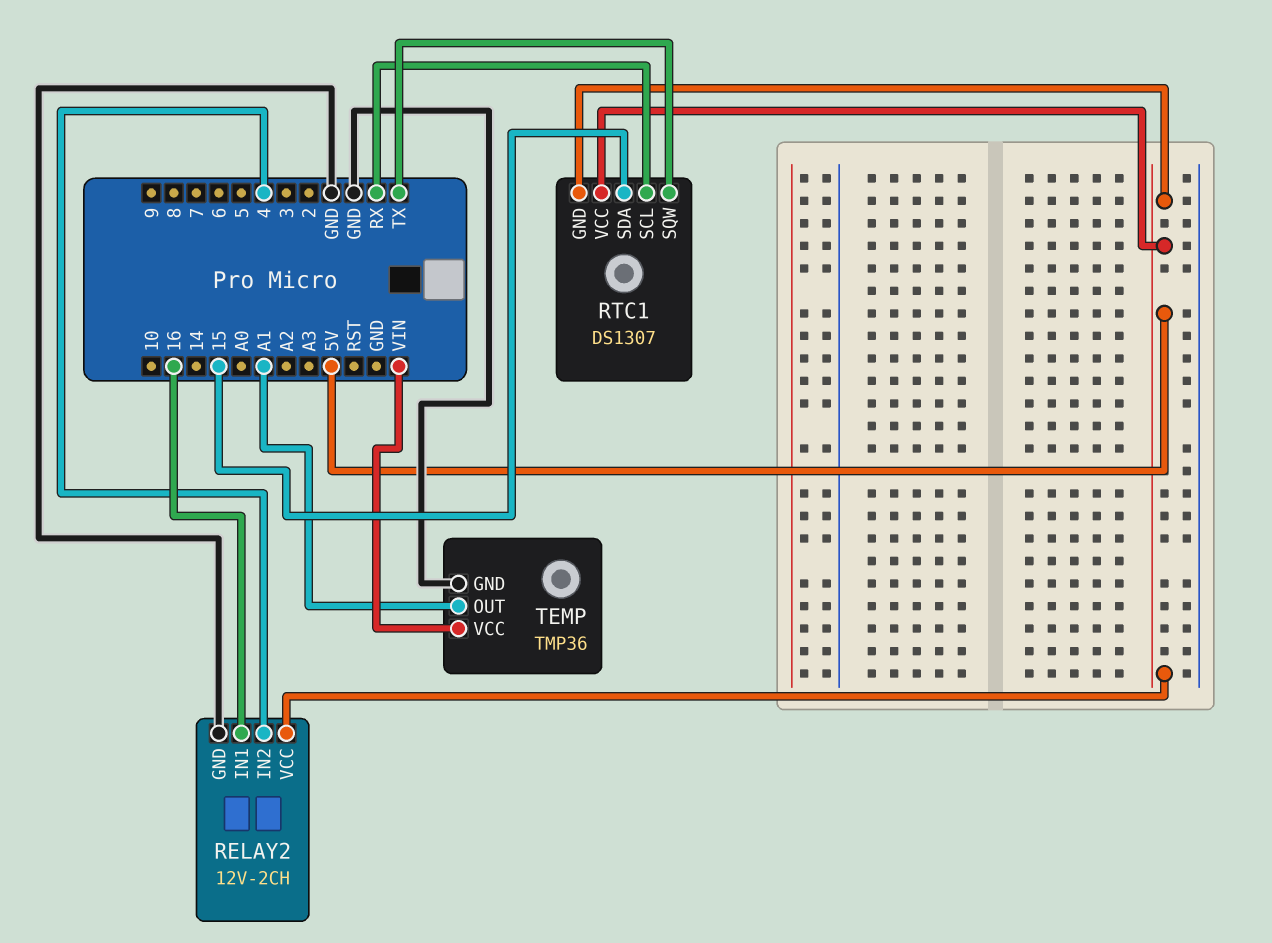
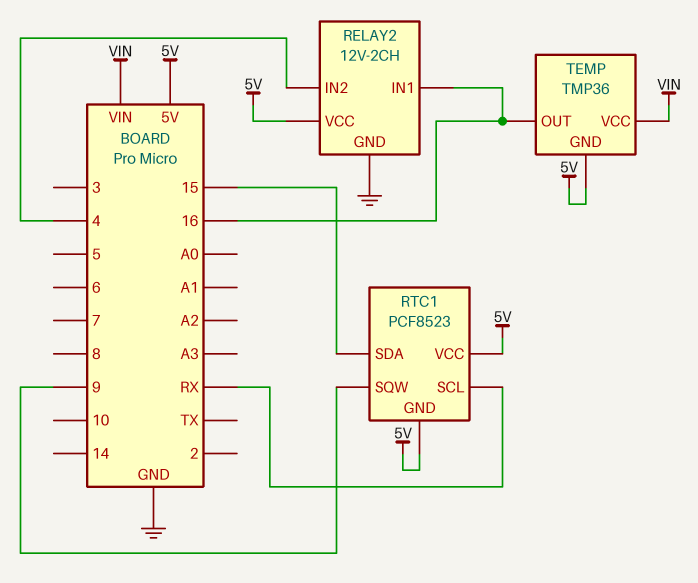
RTC1: DS1307 -> PCF8523
RTC1 pin SQW: TX -> 9
TEMP pin GND: GND -> 5V
TEMP pin OUT: A1 -> 16

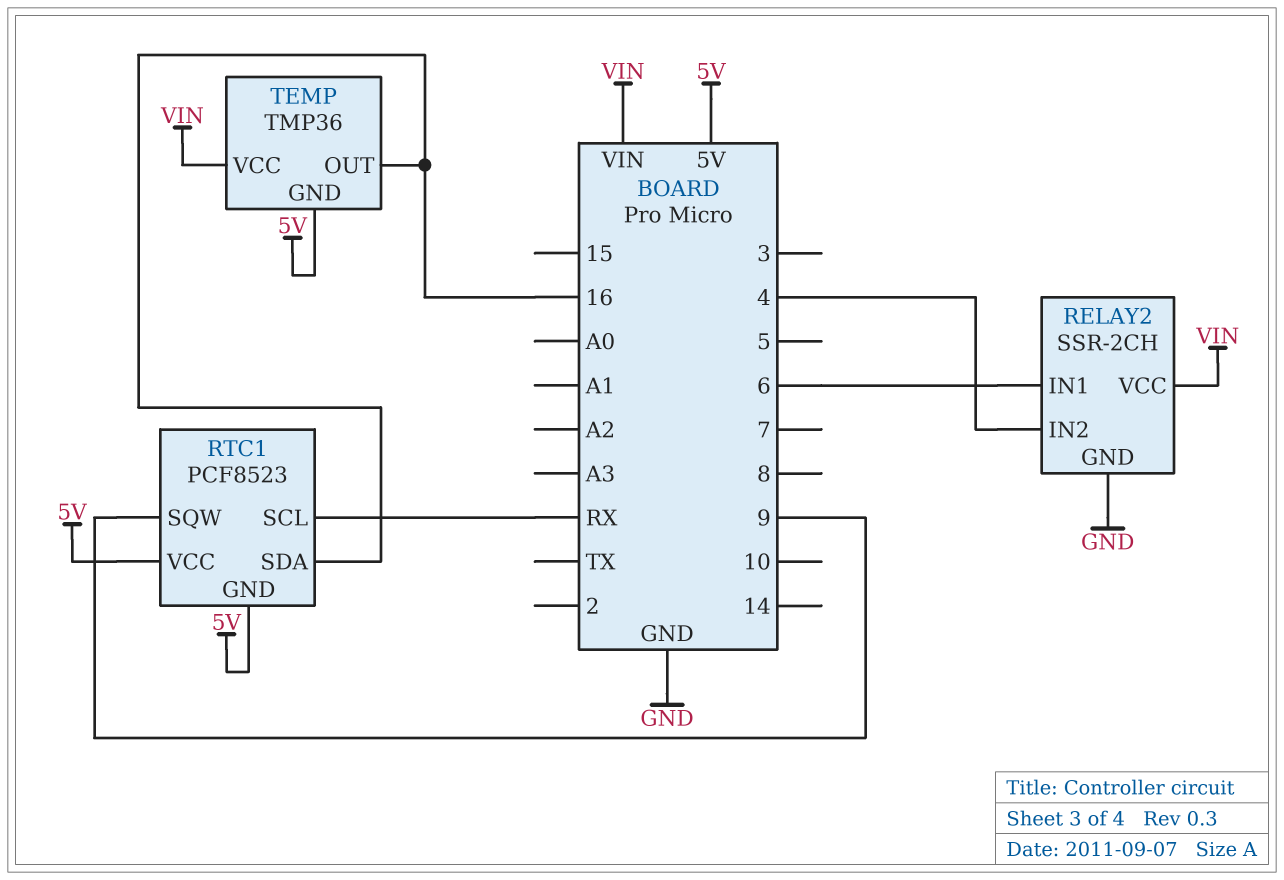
RELAY2: 12V-2CH -> SSR-2CH
RELAY2 pin IN1: 16 -> 6
RELAY2 pin VCC: 5V -> VIN
RTC1 pin SDA: 15 -> 16

